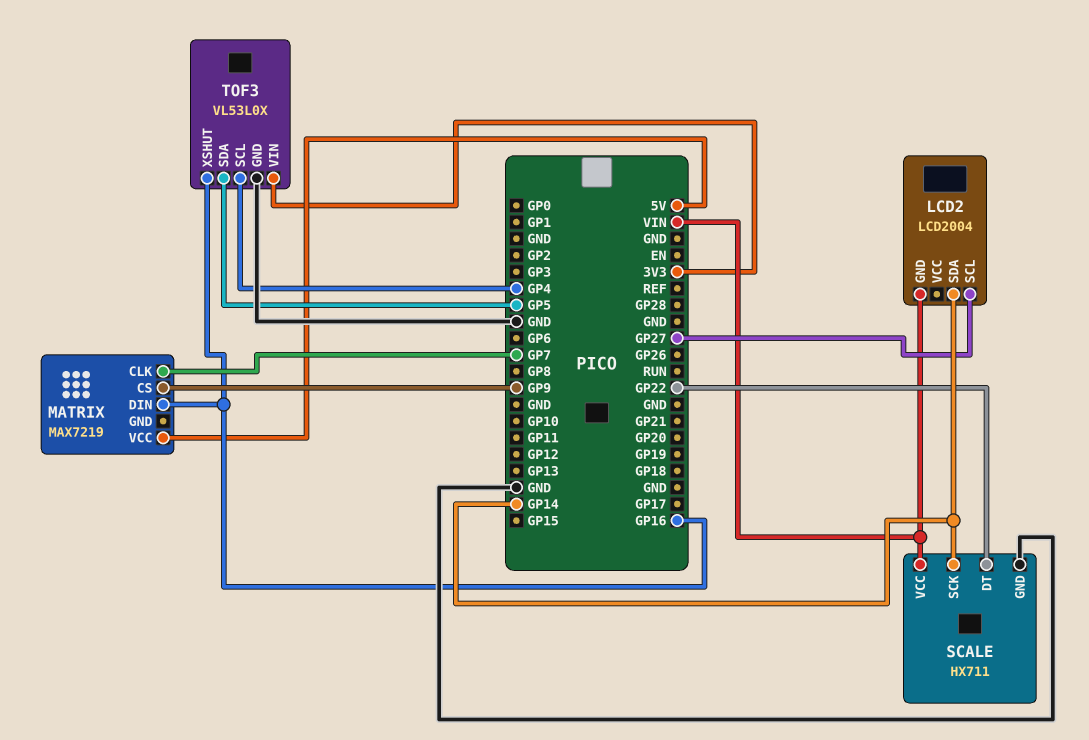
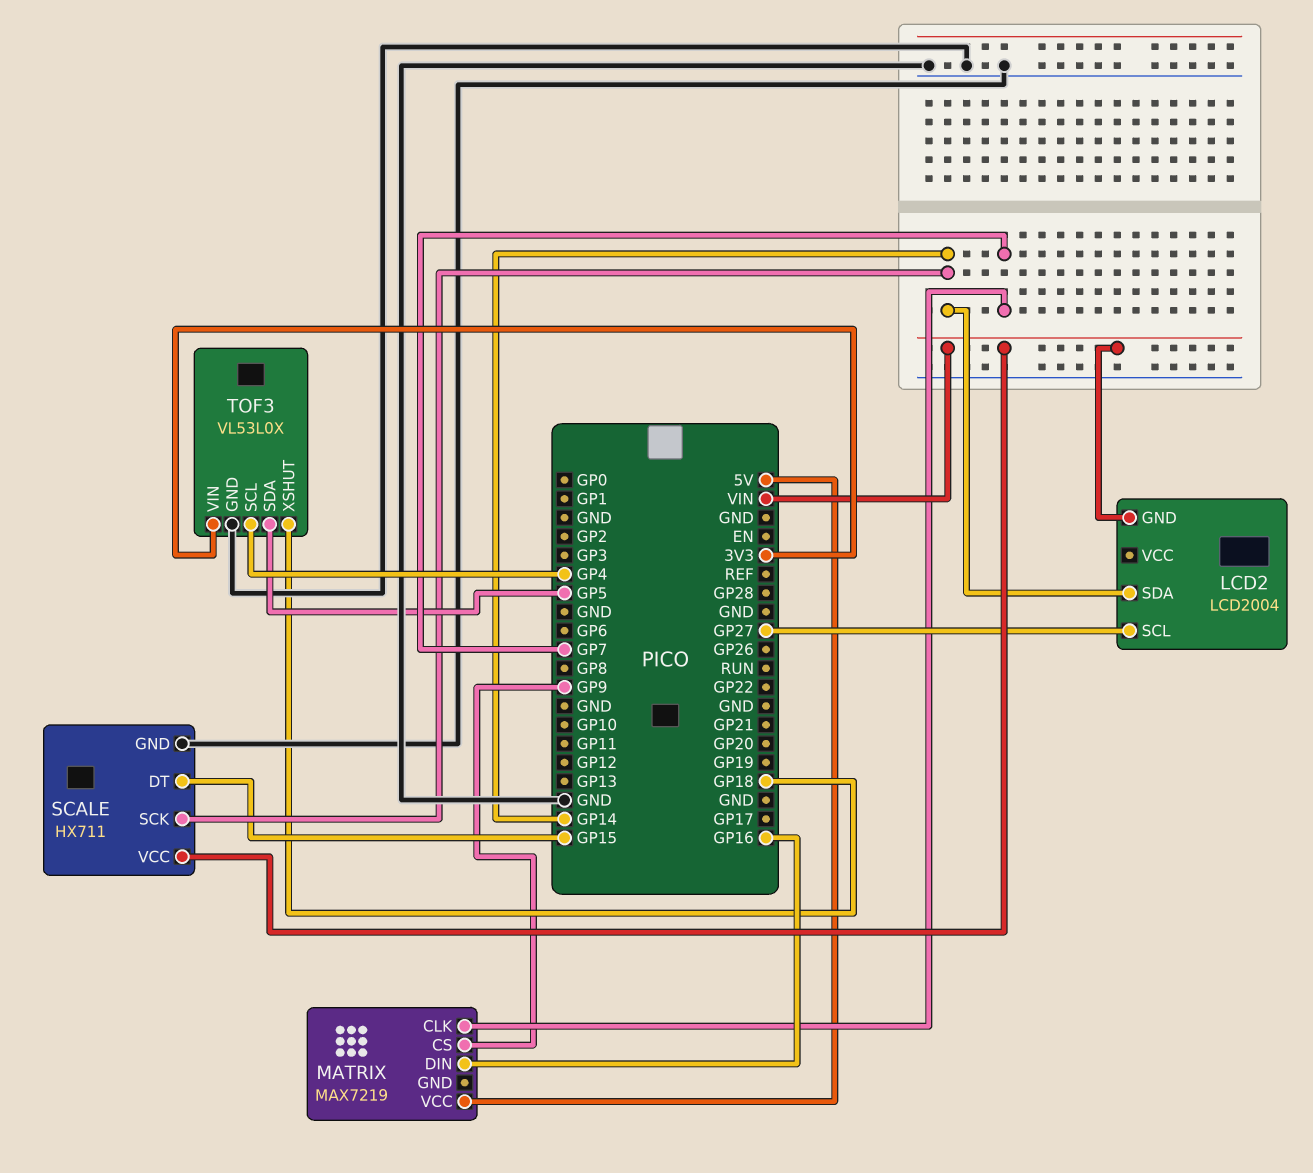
SCALE pin DT: GP22 -> GP15
TOF3 pin XSHUT: GP16 -> GP18

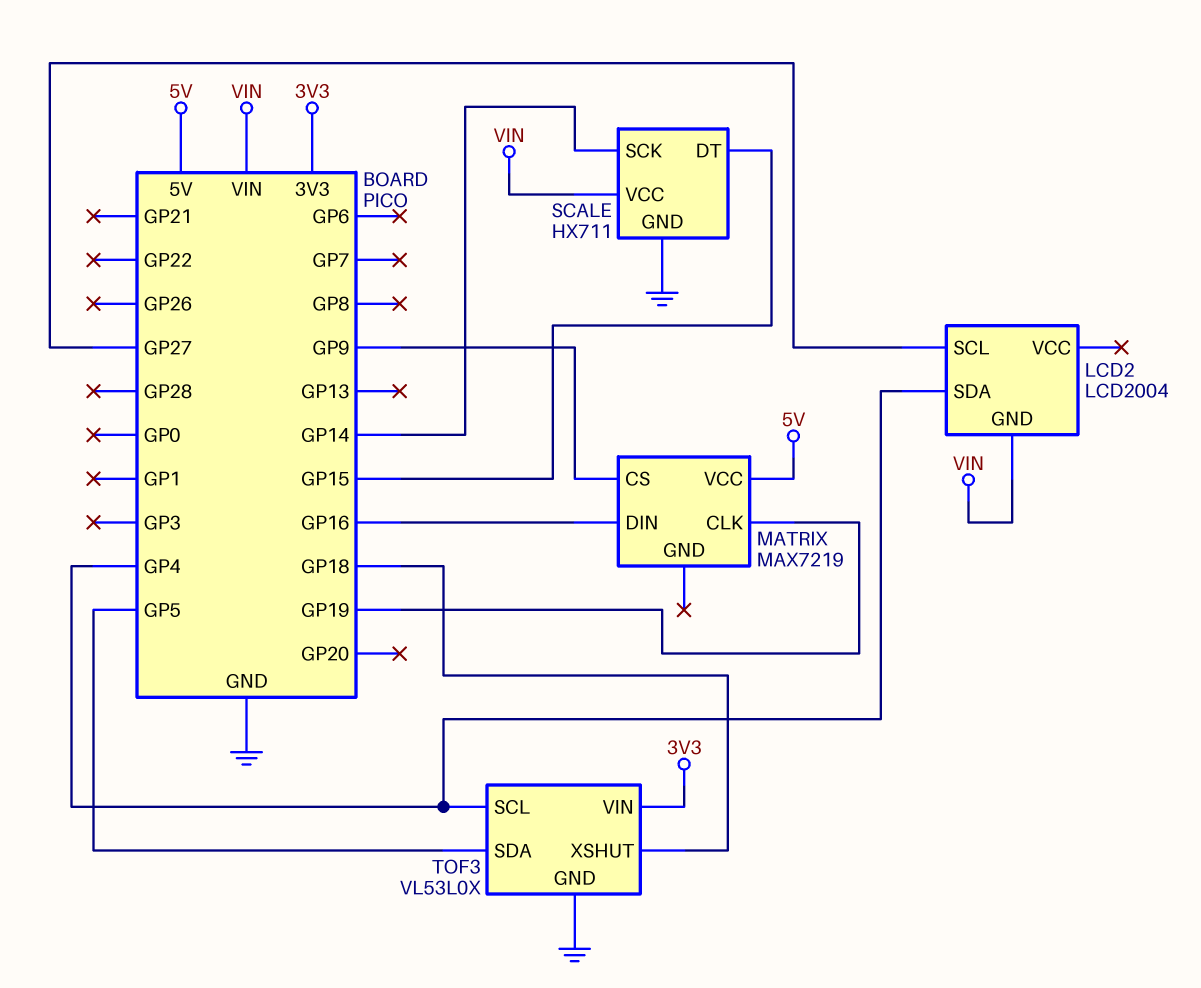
LCD2 pin SDA: GP14 -> GP4
MATRIX pin CLK: GP7 -> GP19

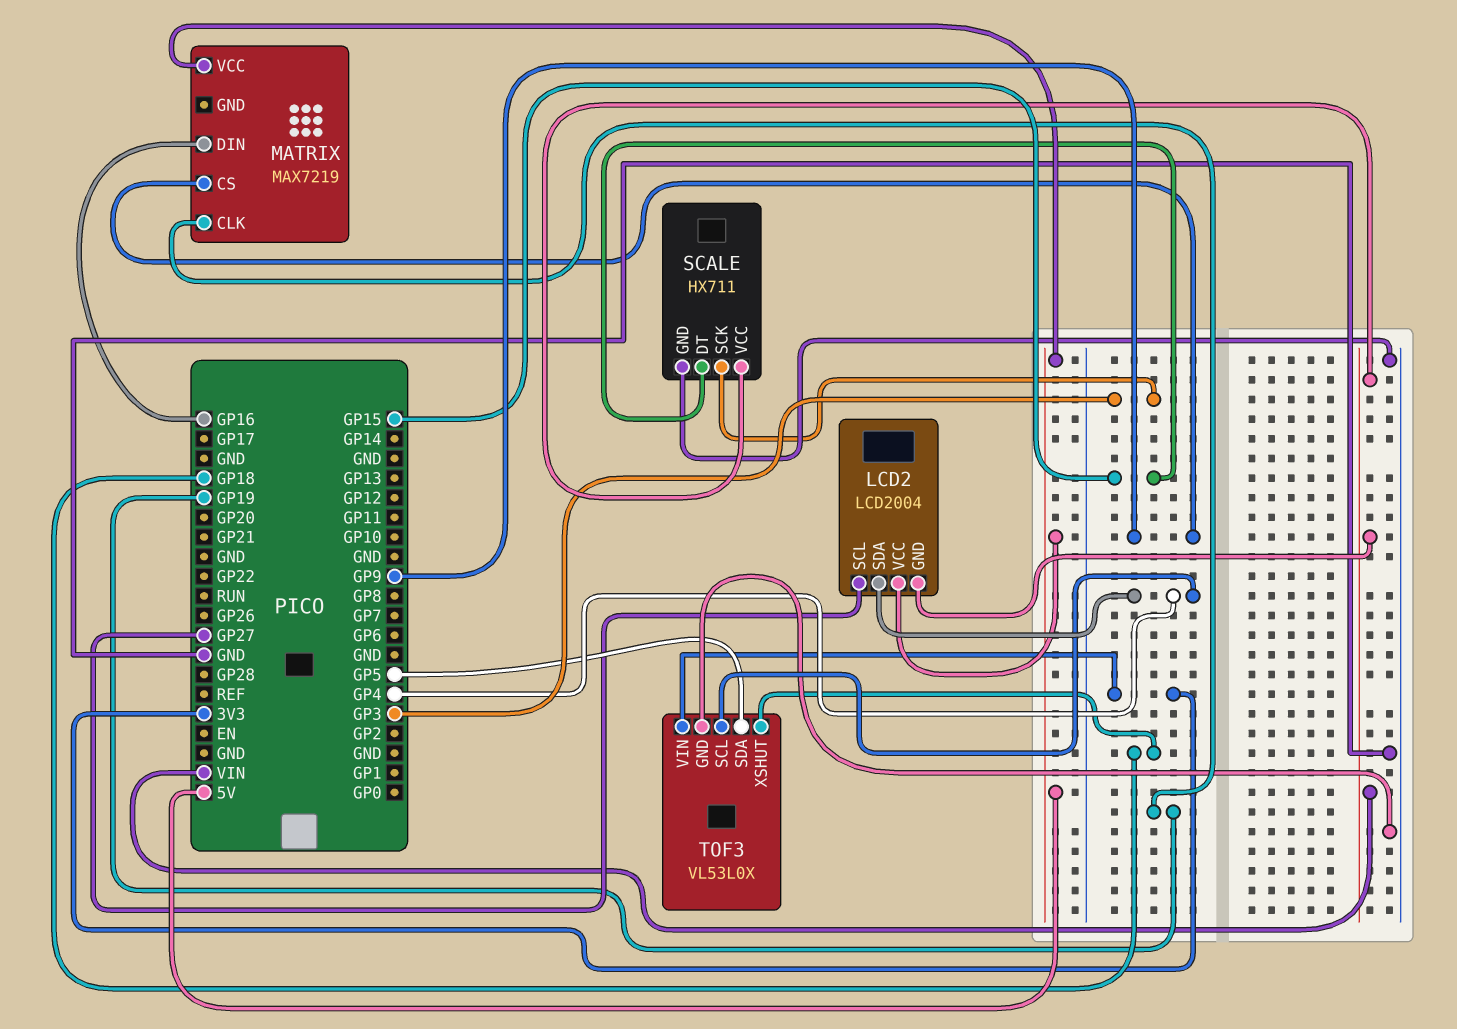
LCD2 pin VCC: none -> 5V
SCALE pin SCK: GP14 -> GP3

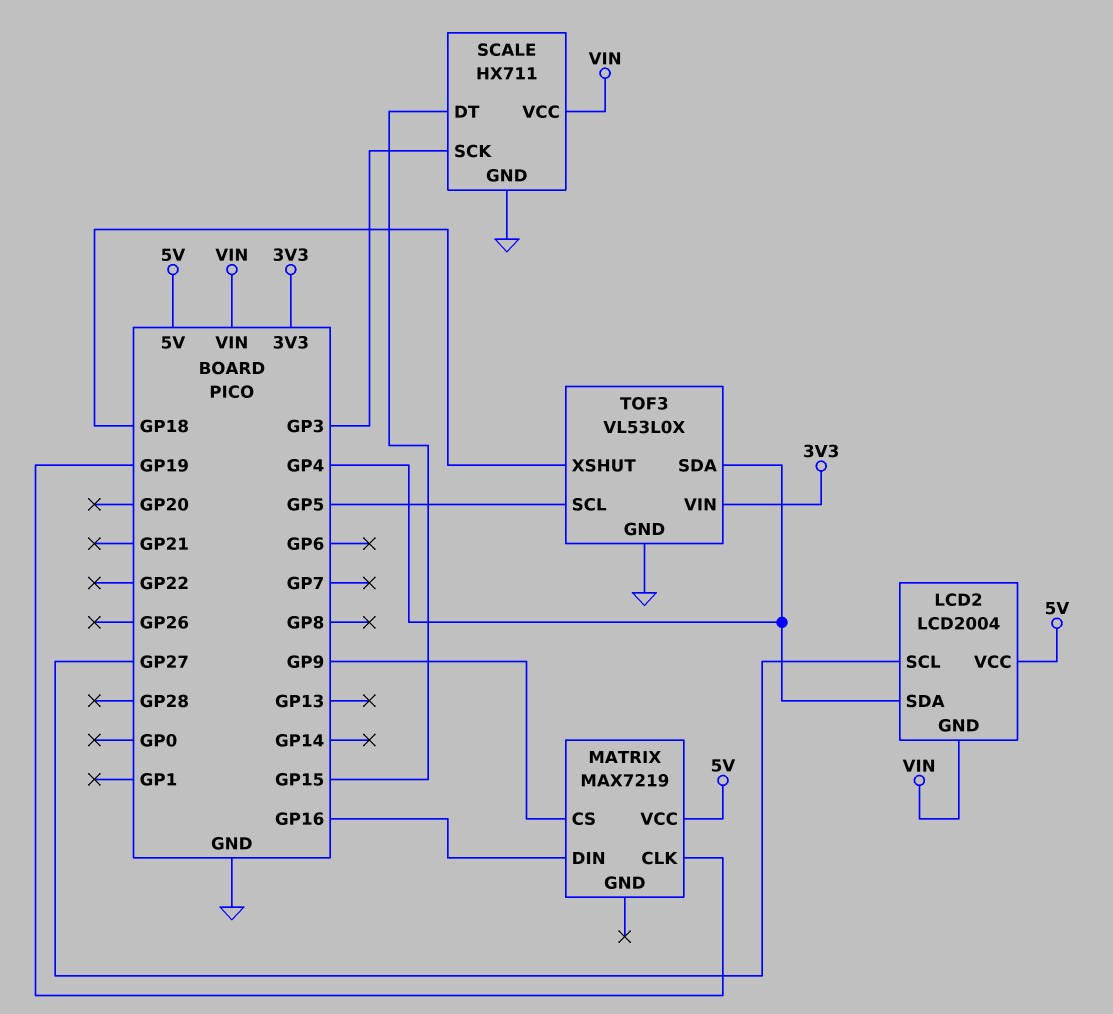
TOF3 pin SCL: GP4 -> GP5
TOF3 pin SDA: GP5 -> GP4

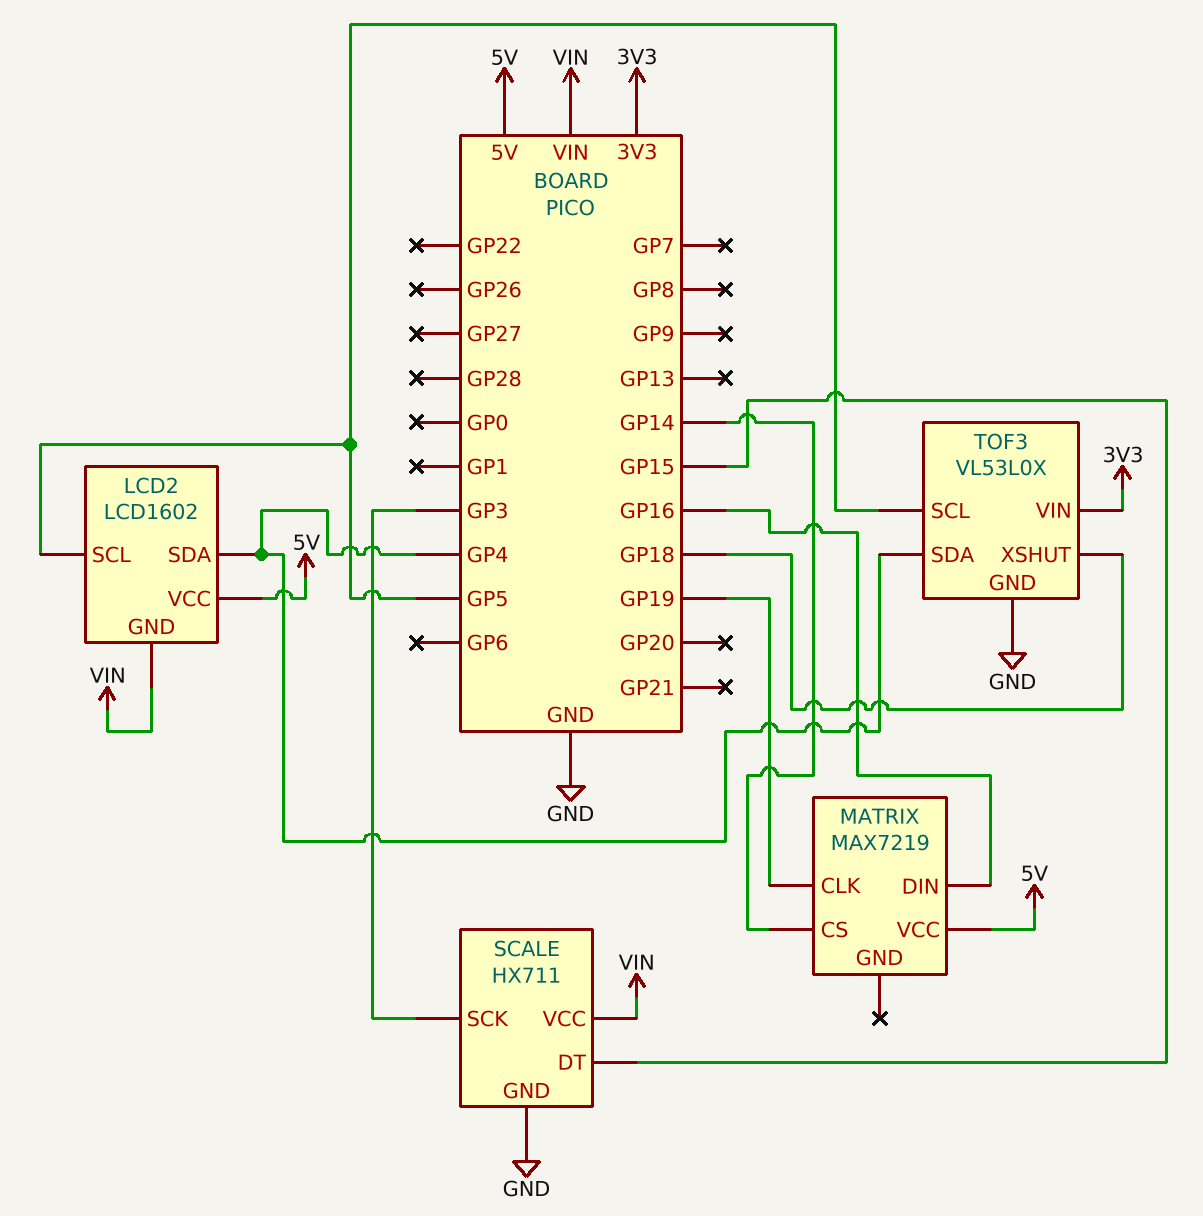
LCD2: LCD2004 -> LCD1602
LCD2 pin SCL: GP27 -> GP5
MATRIX pin CS: GP9 -> GP14

